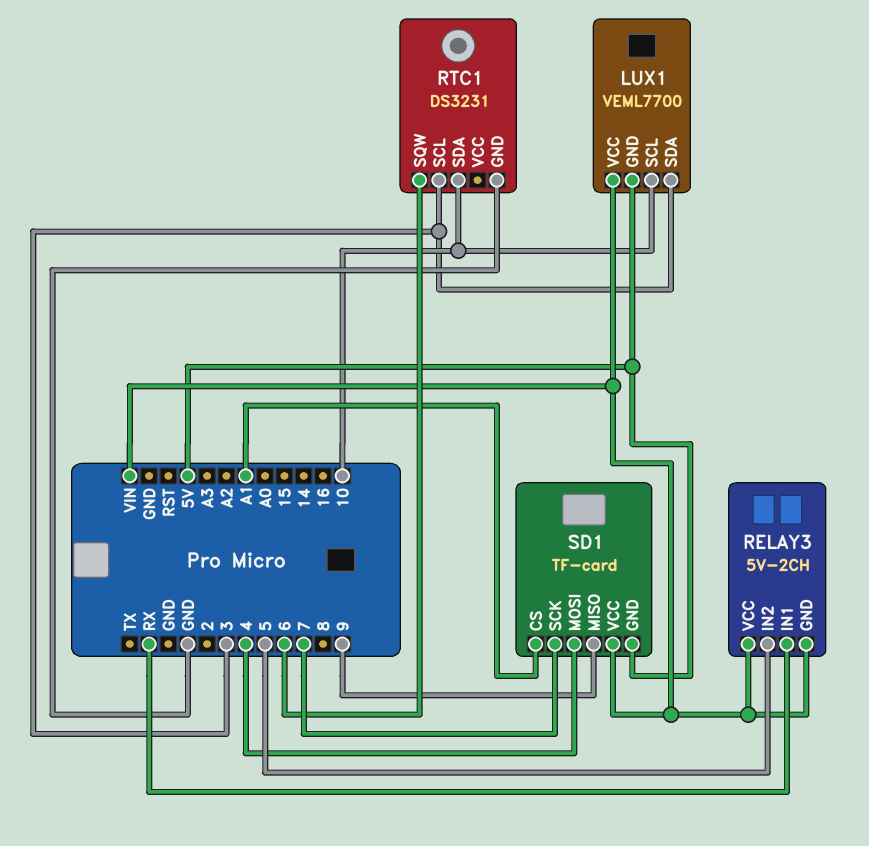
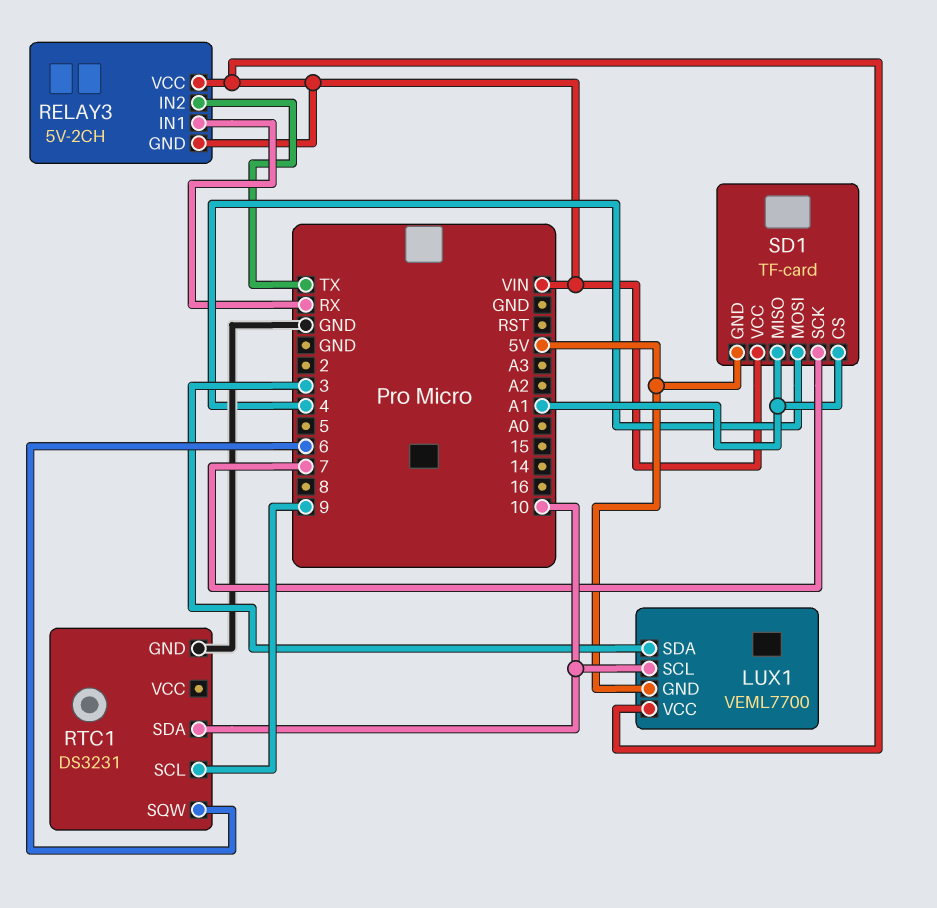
RELAY3 pin IN2: 5 -> TX
RTC1 pin SCL: 3 -> 9
SD1 pin MISO: 9 -> A1

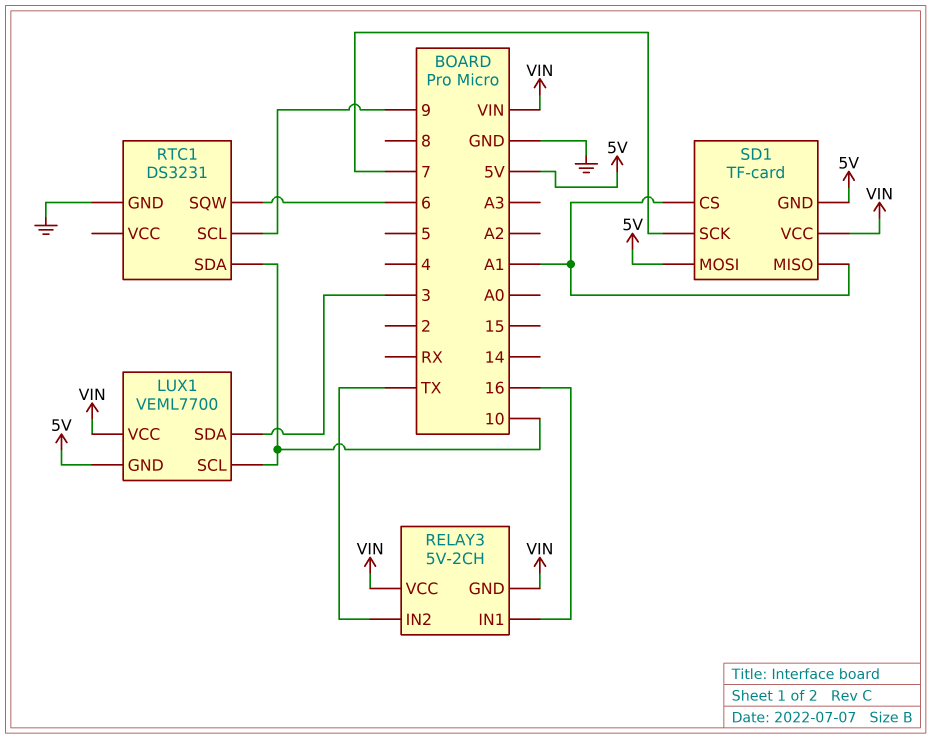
RELAY3 pin IN1: RX -> 16
SD1 pin MOSI: 4 -> 5V

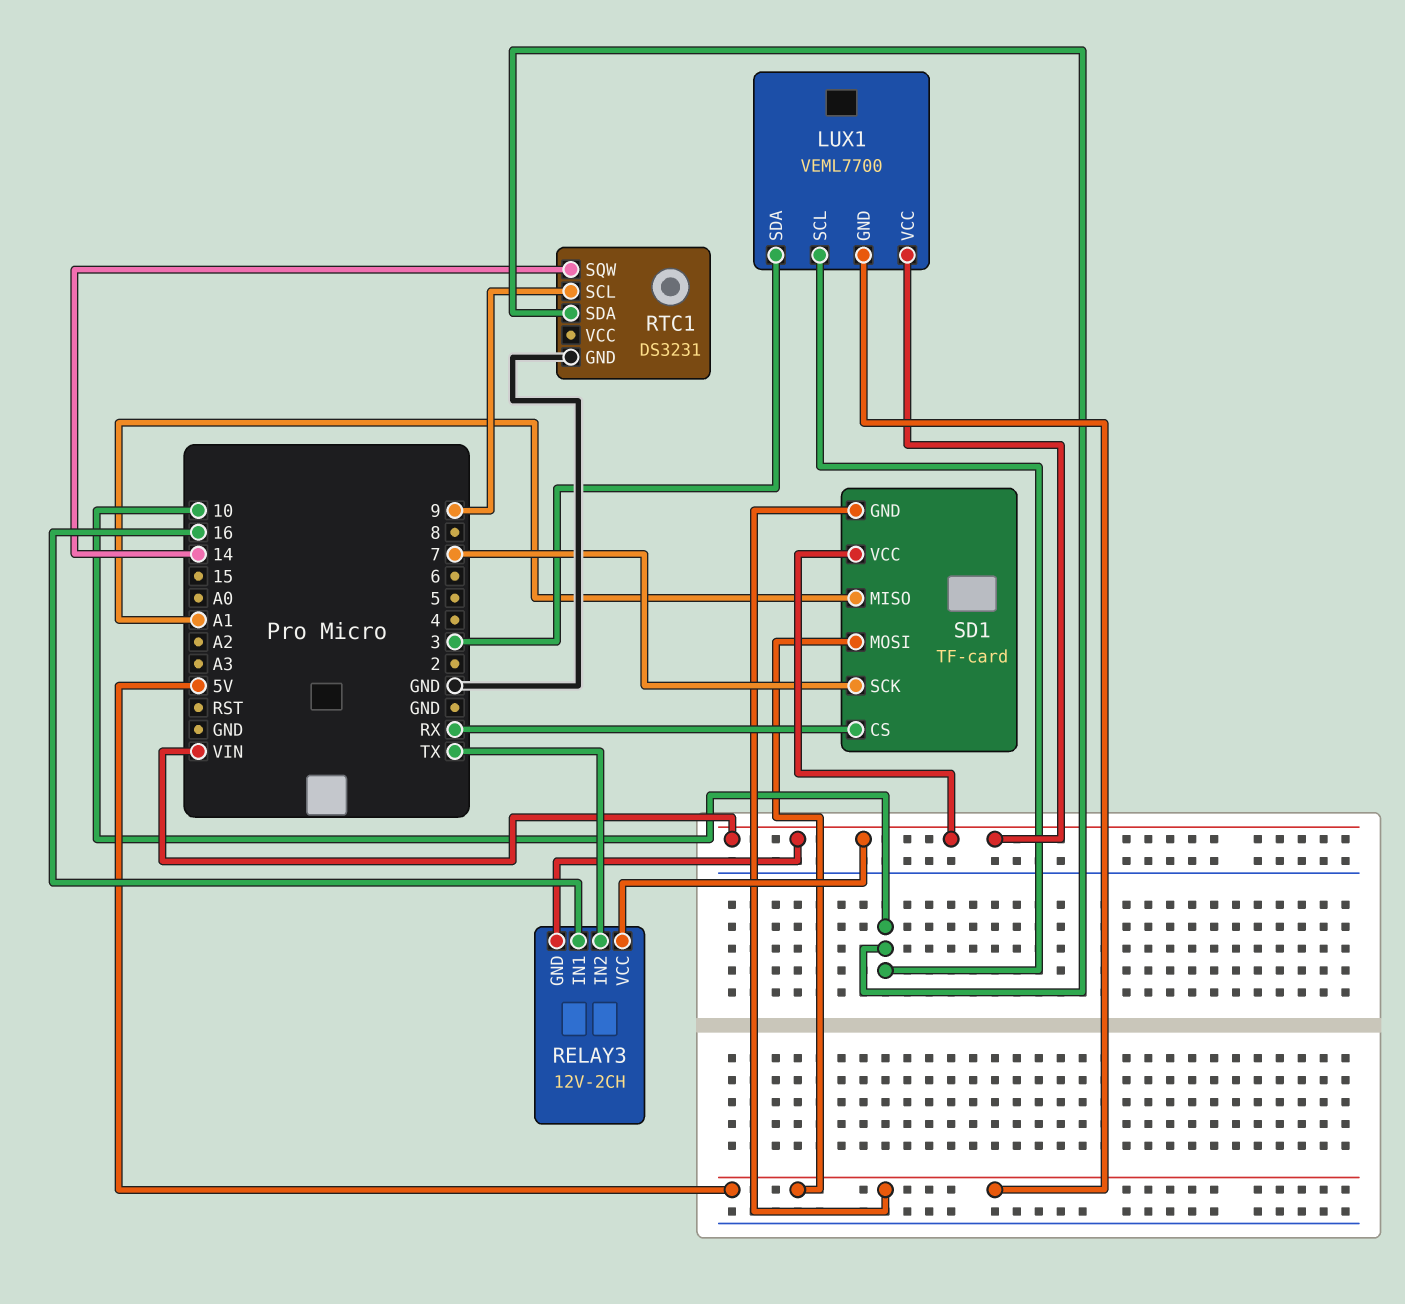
RELAY3: 5V-2CH -> 12V-2CH
RTC1 pin SQW: 6 -> 14
SD1 pin CS: A1 -> RX

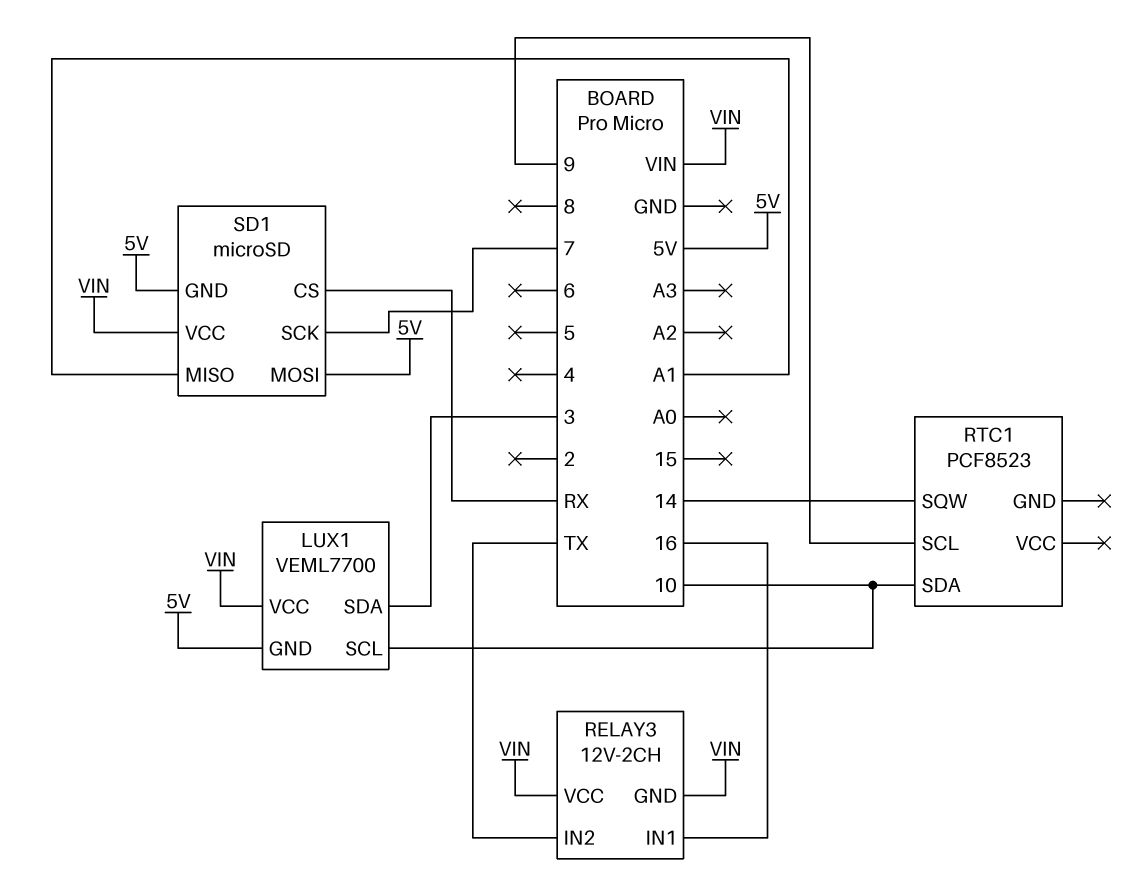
RTC1: DS3231 -> PCF8523
RTC1 pin GND: GND -> none
SD1: TF-card -> microSD

